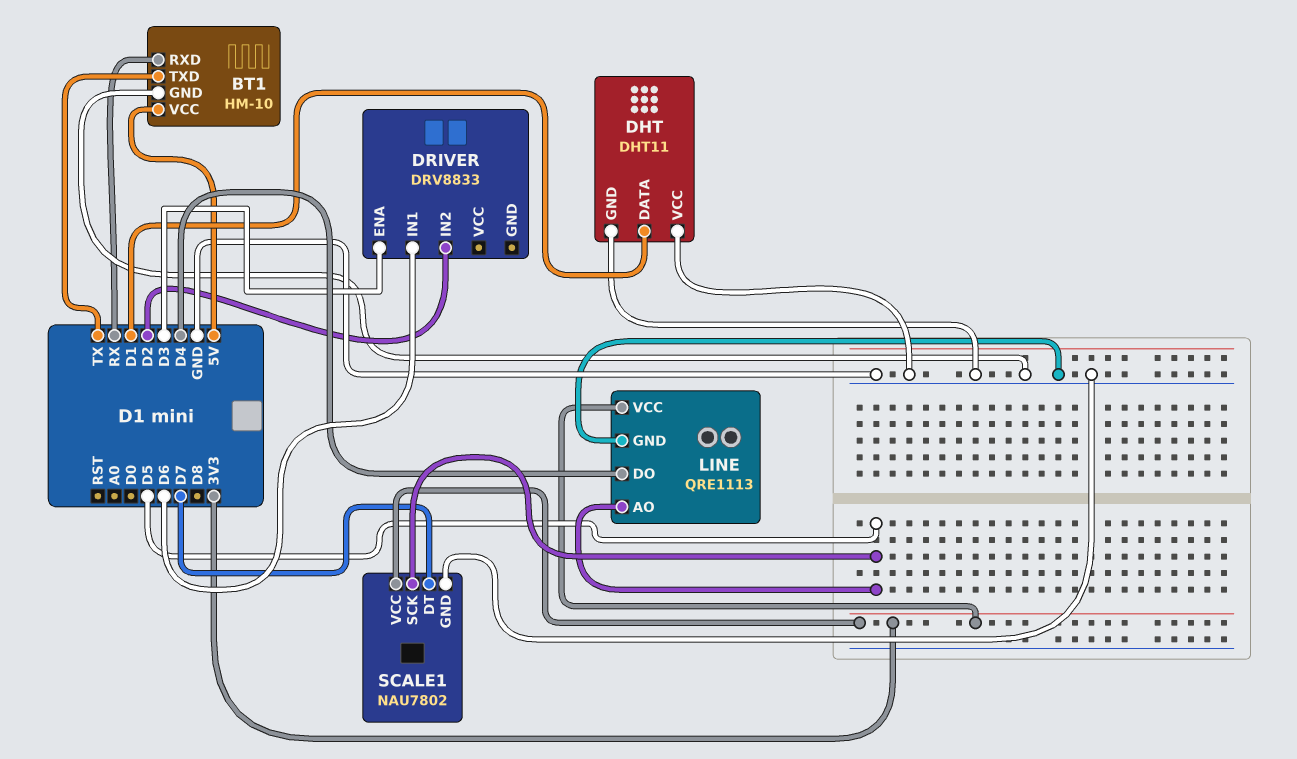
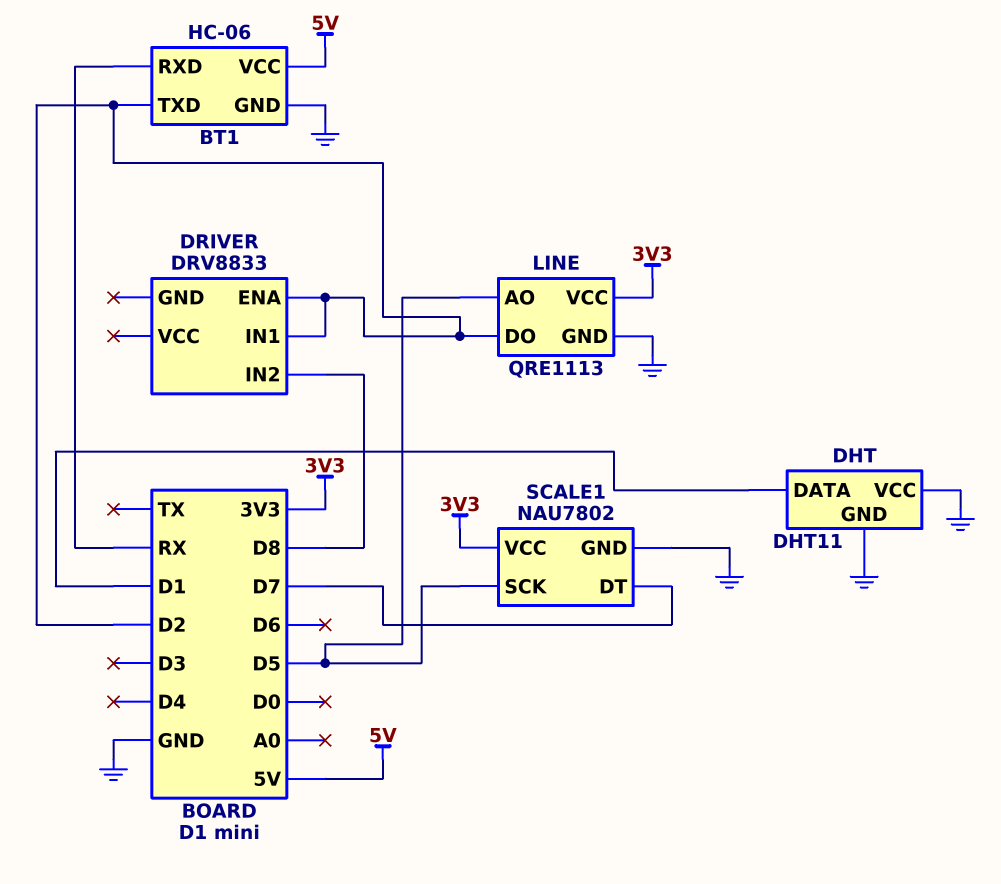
BT1: HM-10 -> HC-06
BT1 pin TXD: TX -> D2
DRIVER pin ENA: D3 -> D2
DRIVER pin IN1: D6 -> D2
DRIVER pin IN2: D2 -> D8
LINE pin DO: D4 -> D2

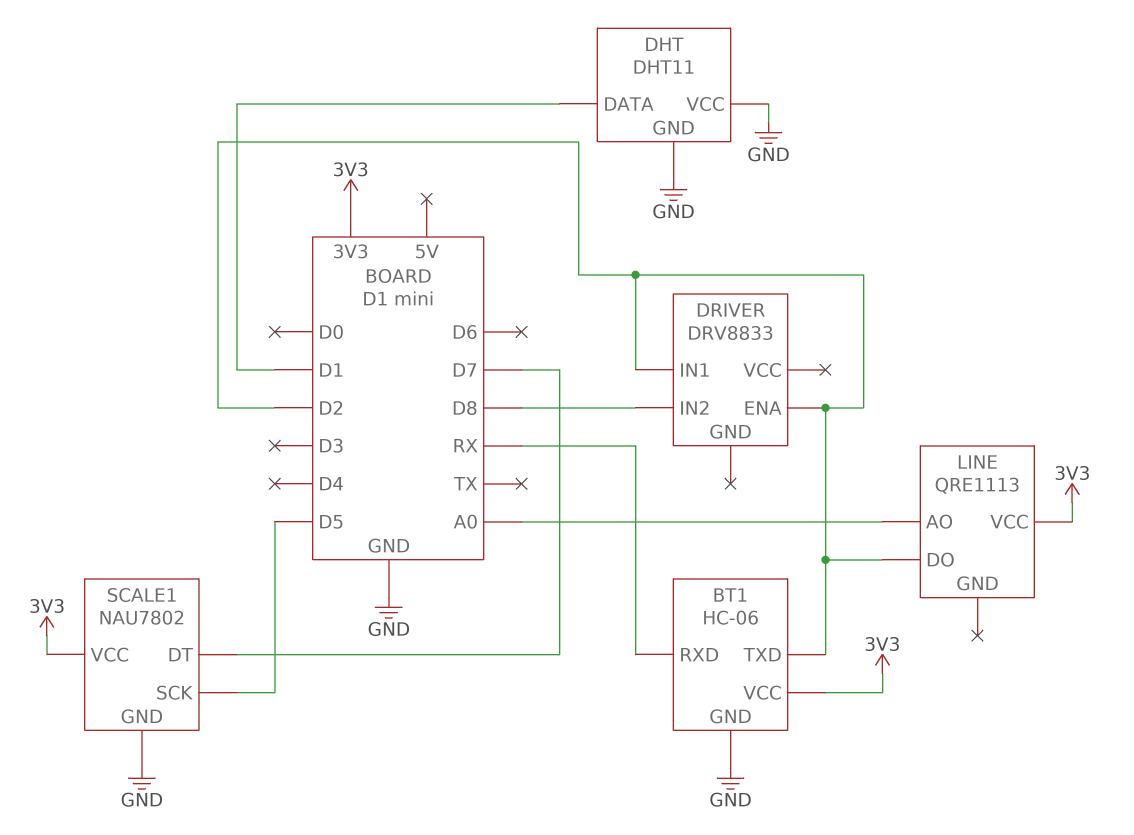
BT1 pin VCC: 5V -> 3V3
LINE pin AO: D5 -> A0
LINE pin GND: GND -> none

